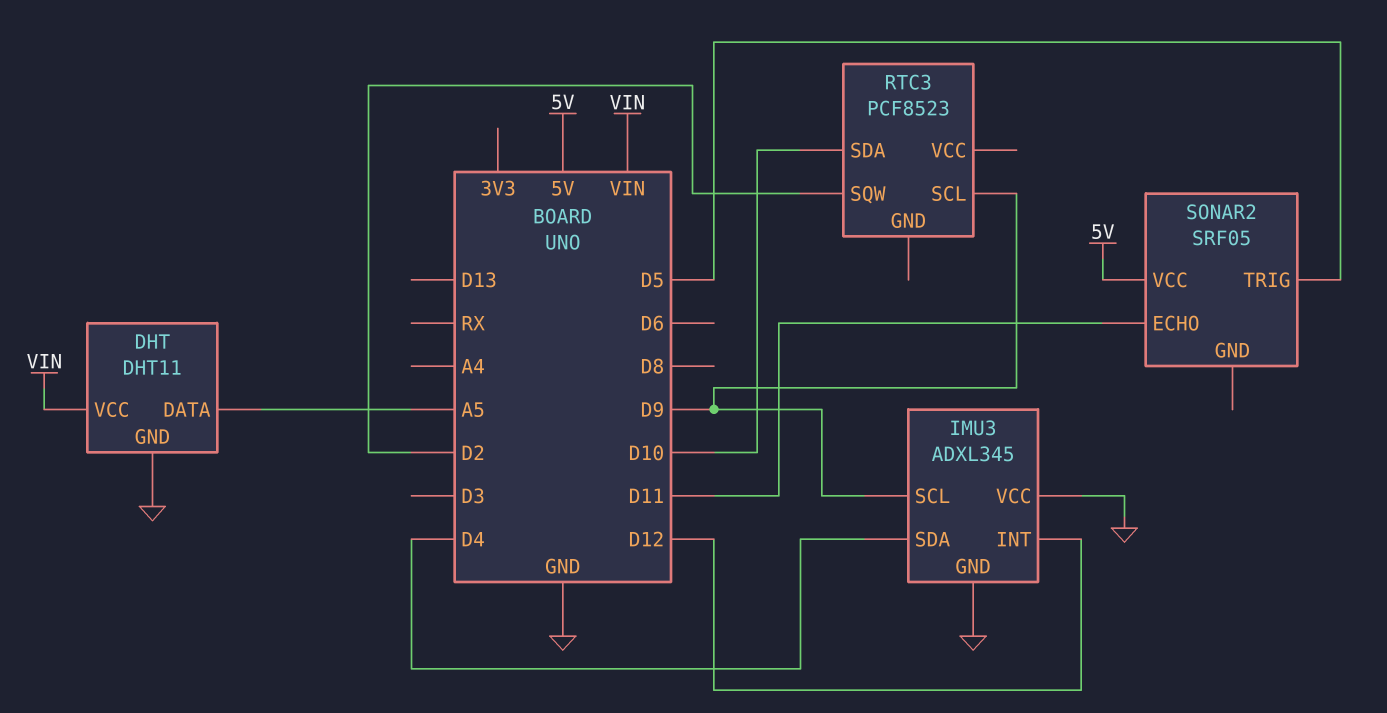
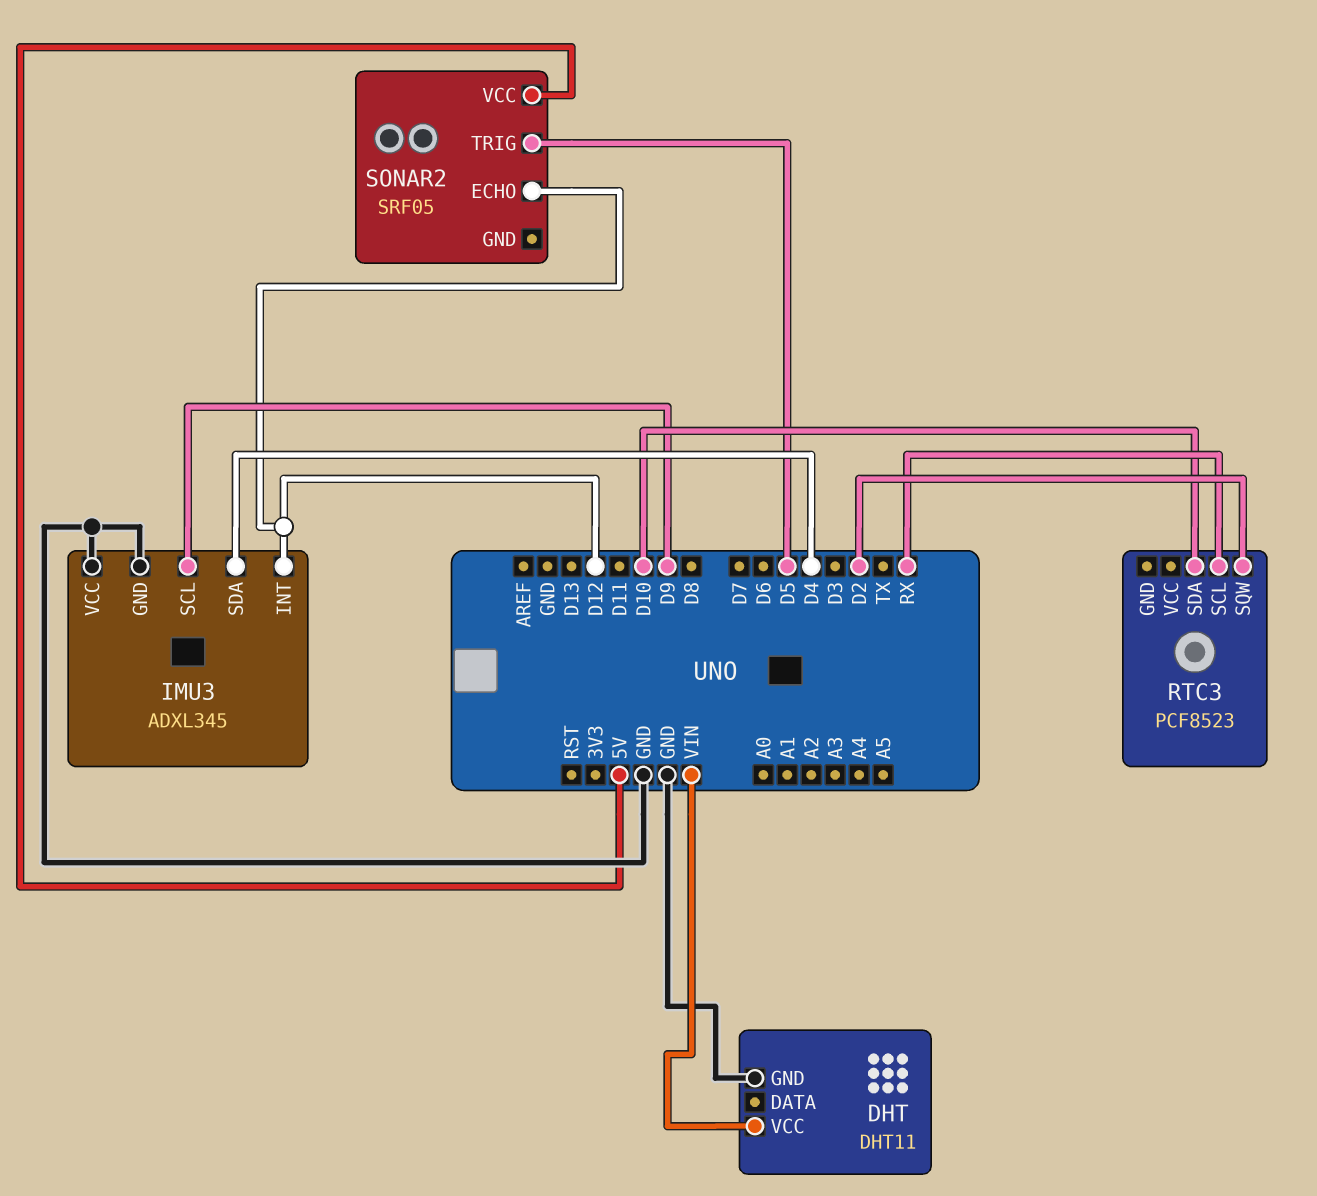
DHT pin DATA: A5 -> none
RTC3 pin SCL: D9 -> RX
SONAR2 pin ECHO: D11 -> D12

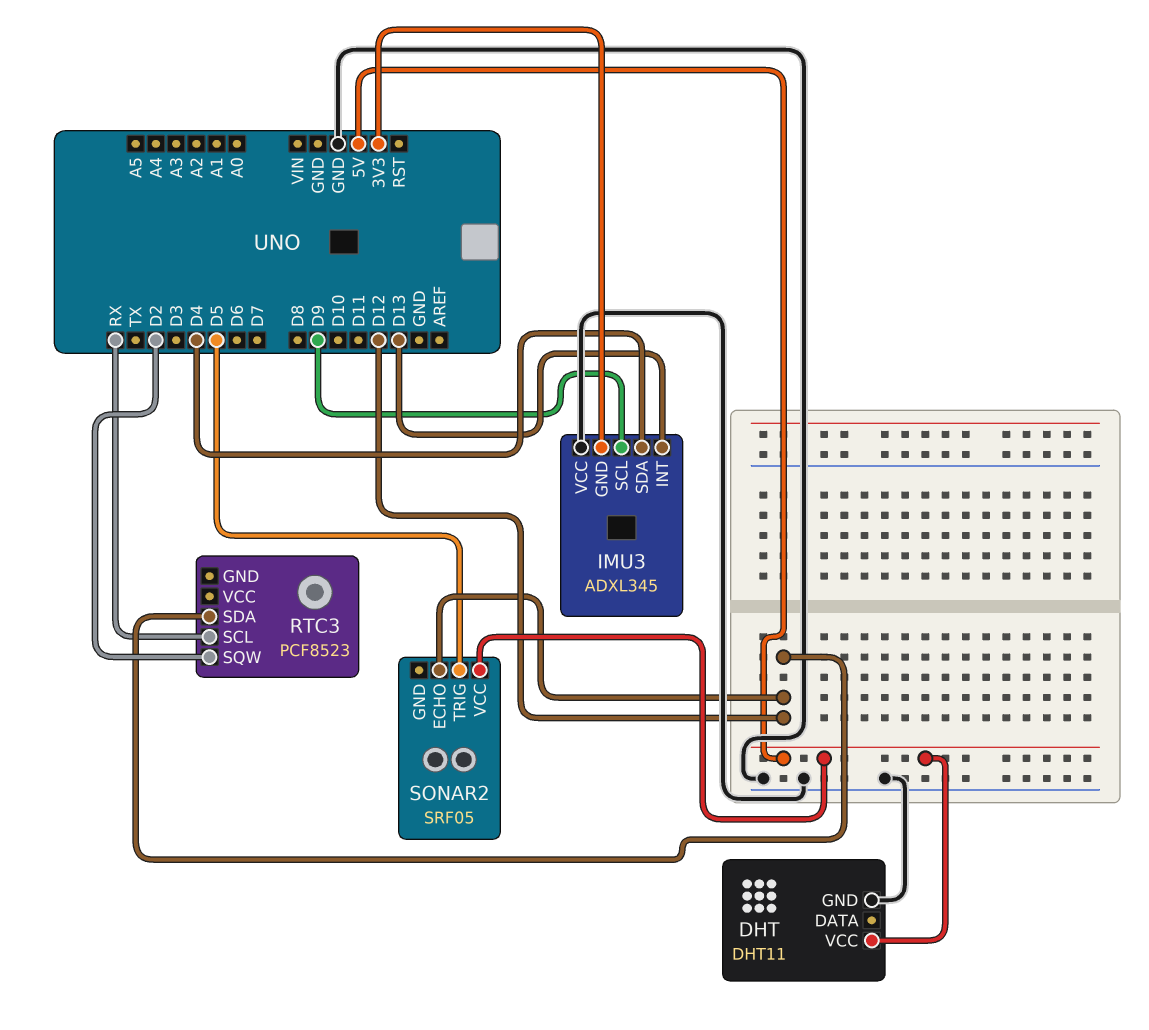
DHT pin VCC: VIN -> 5V
IMU3 pin GND: GND -> 3V3
IMU3 pin INT: D12 -> D13
RTC3 pin SDA: D10 -> D12

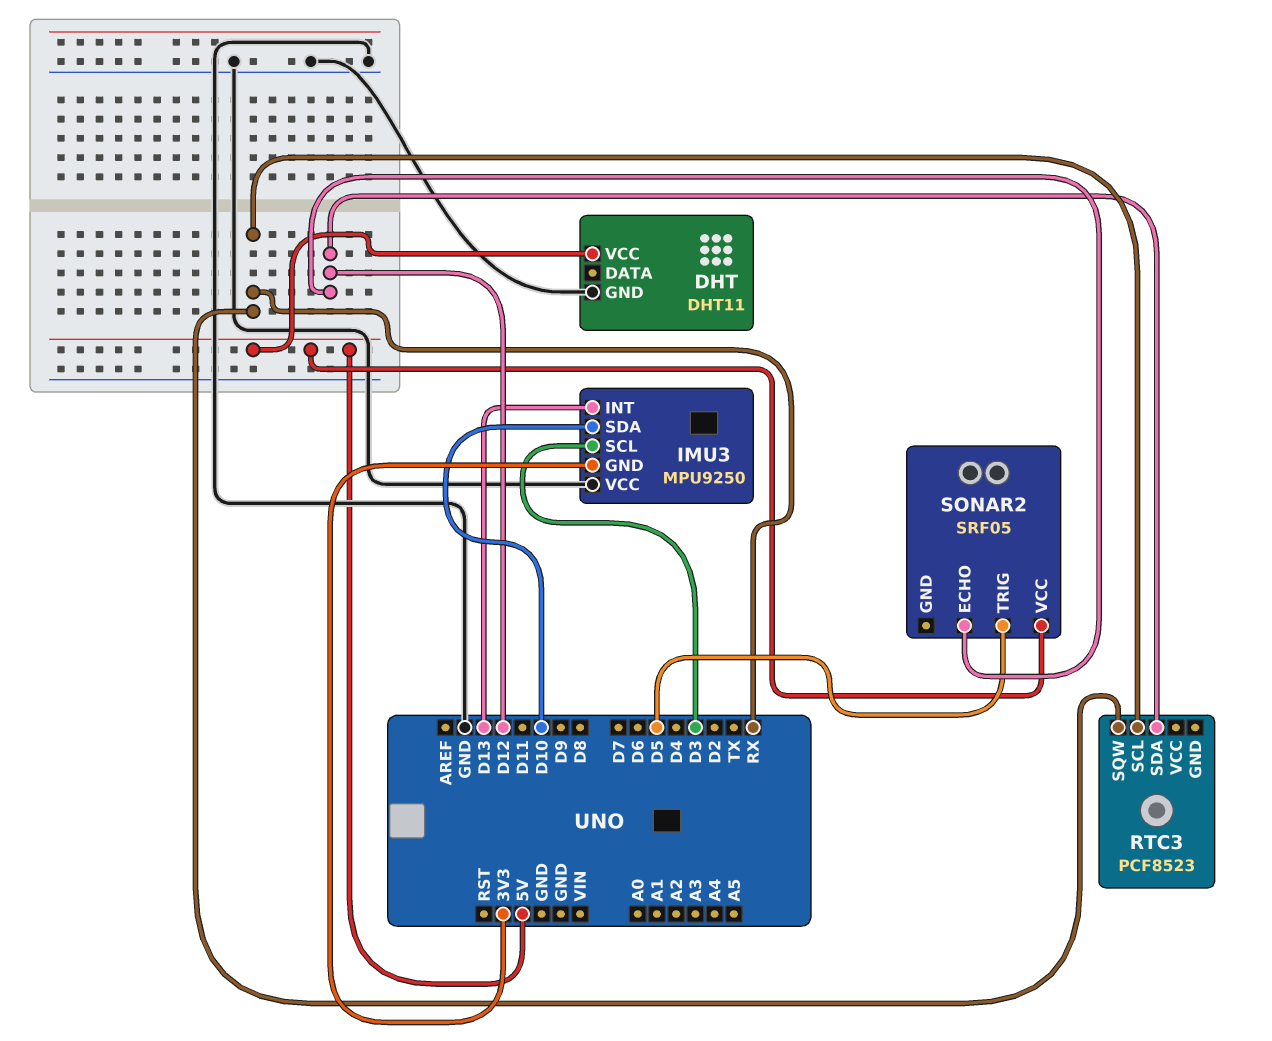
IMU3: ADXL345 -> MPU9250
IMU3 pin SCL: D9 -> D3
IMU3 pin SDA: D4 -> D10
RTC3 pin SQW: D2 -> RX

